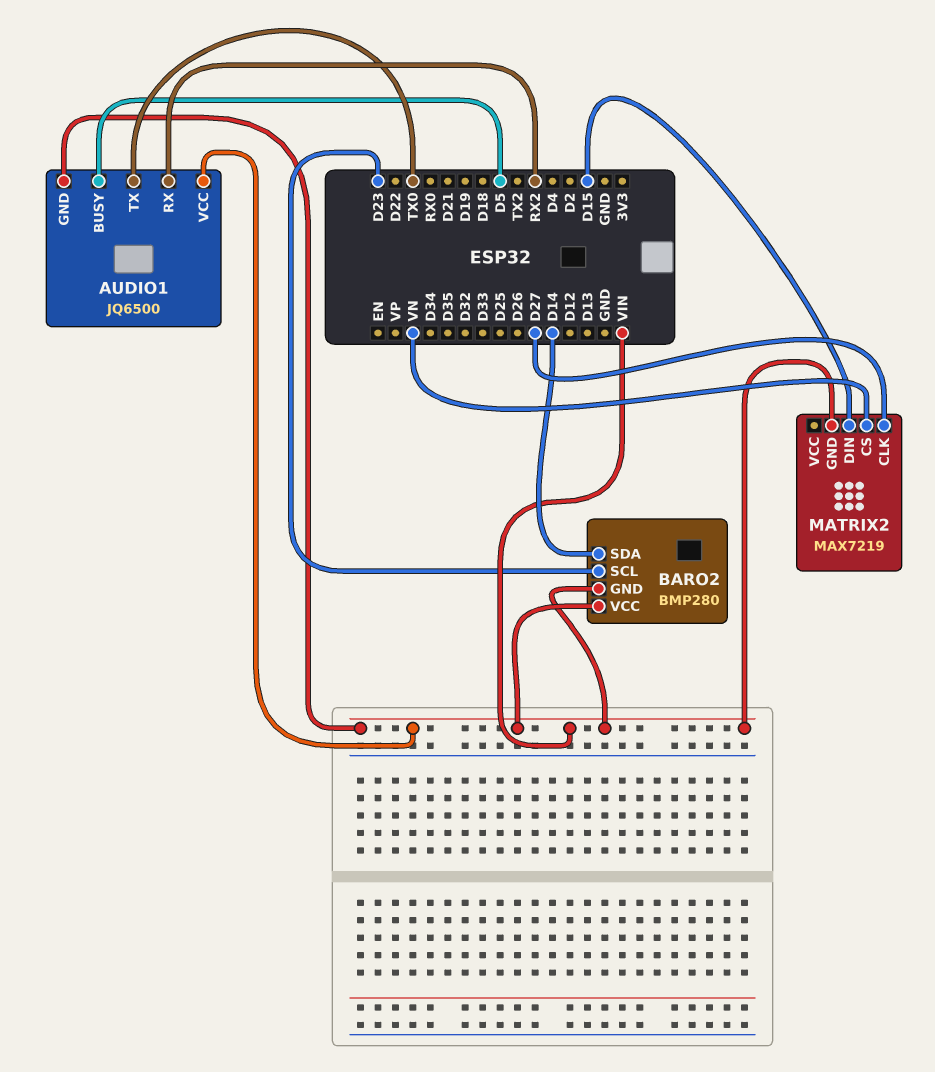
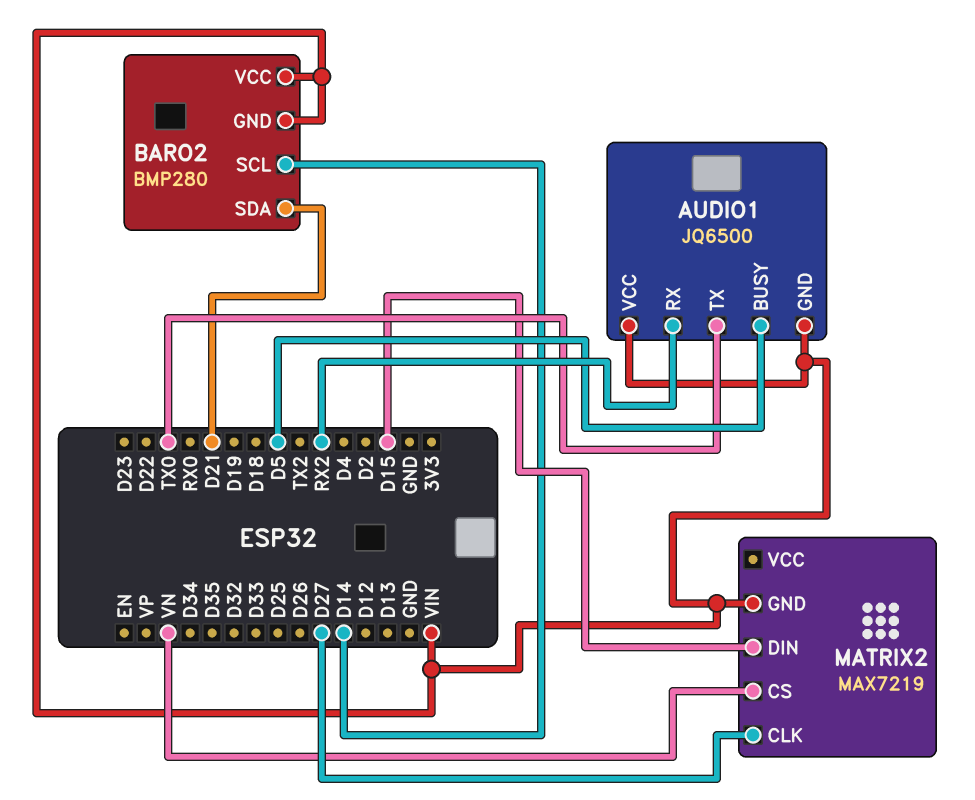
BARO2 pin SCL: D23 -> D14
BARO2 pin SDA: D14 -> D21

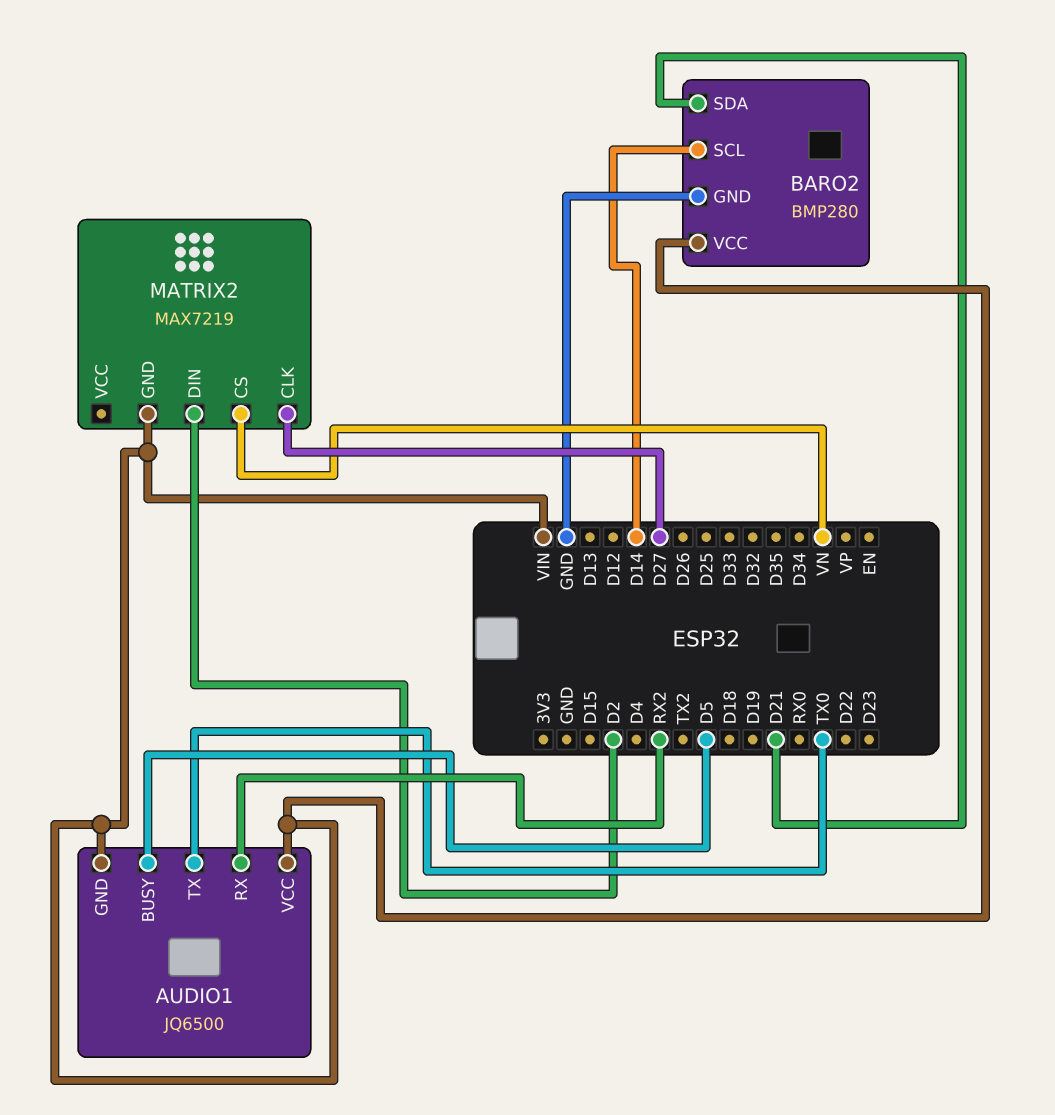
BARO2 pin GND: VIN -> GND
MATRIX2 pin DIN: D15 -> D2

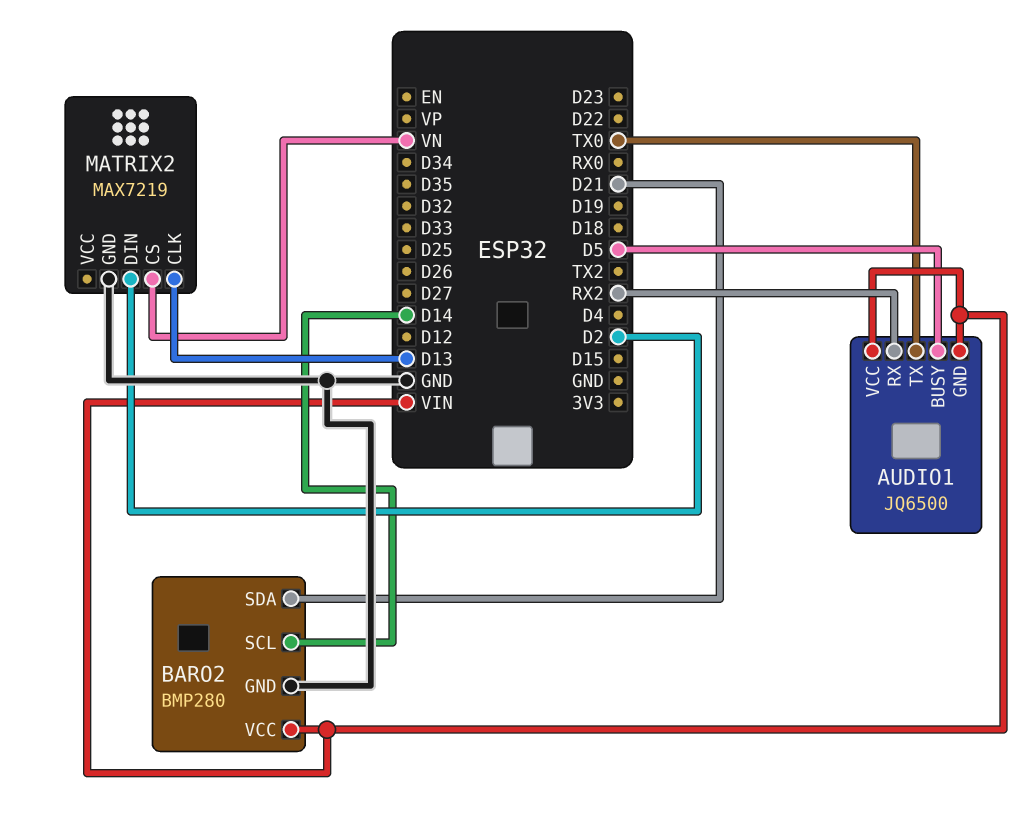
MATRIX2 pin CLK: D27 -> D13
MATRIX2 pin GND: VIN -> GND

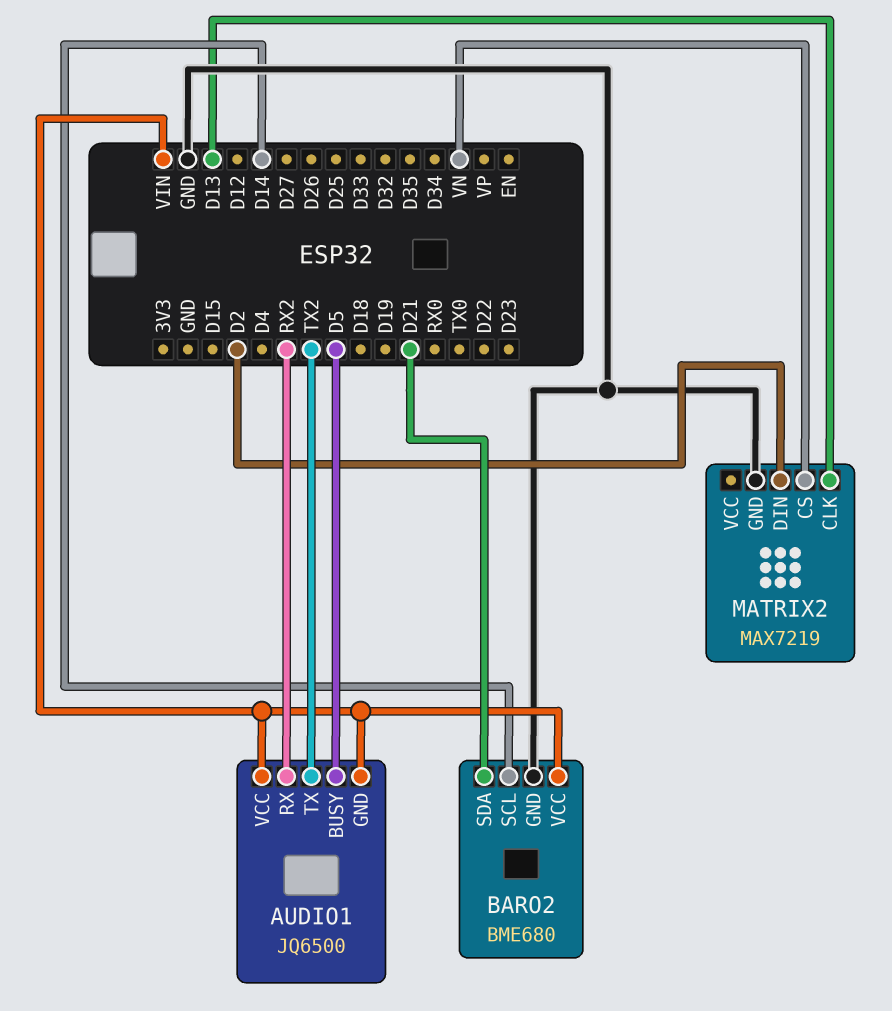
AUDIO1 pin TX: TX0 -> TX2
BARO2: BMP280 -> BME680

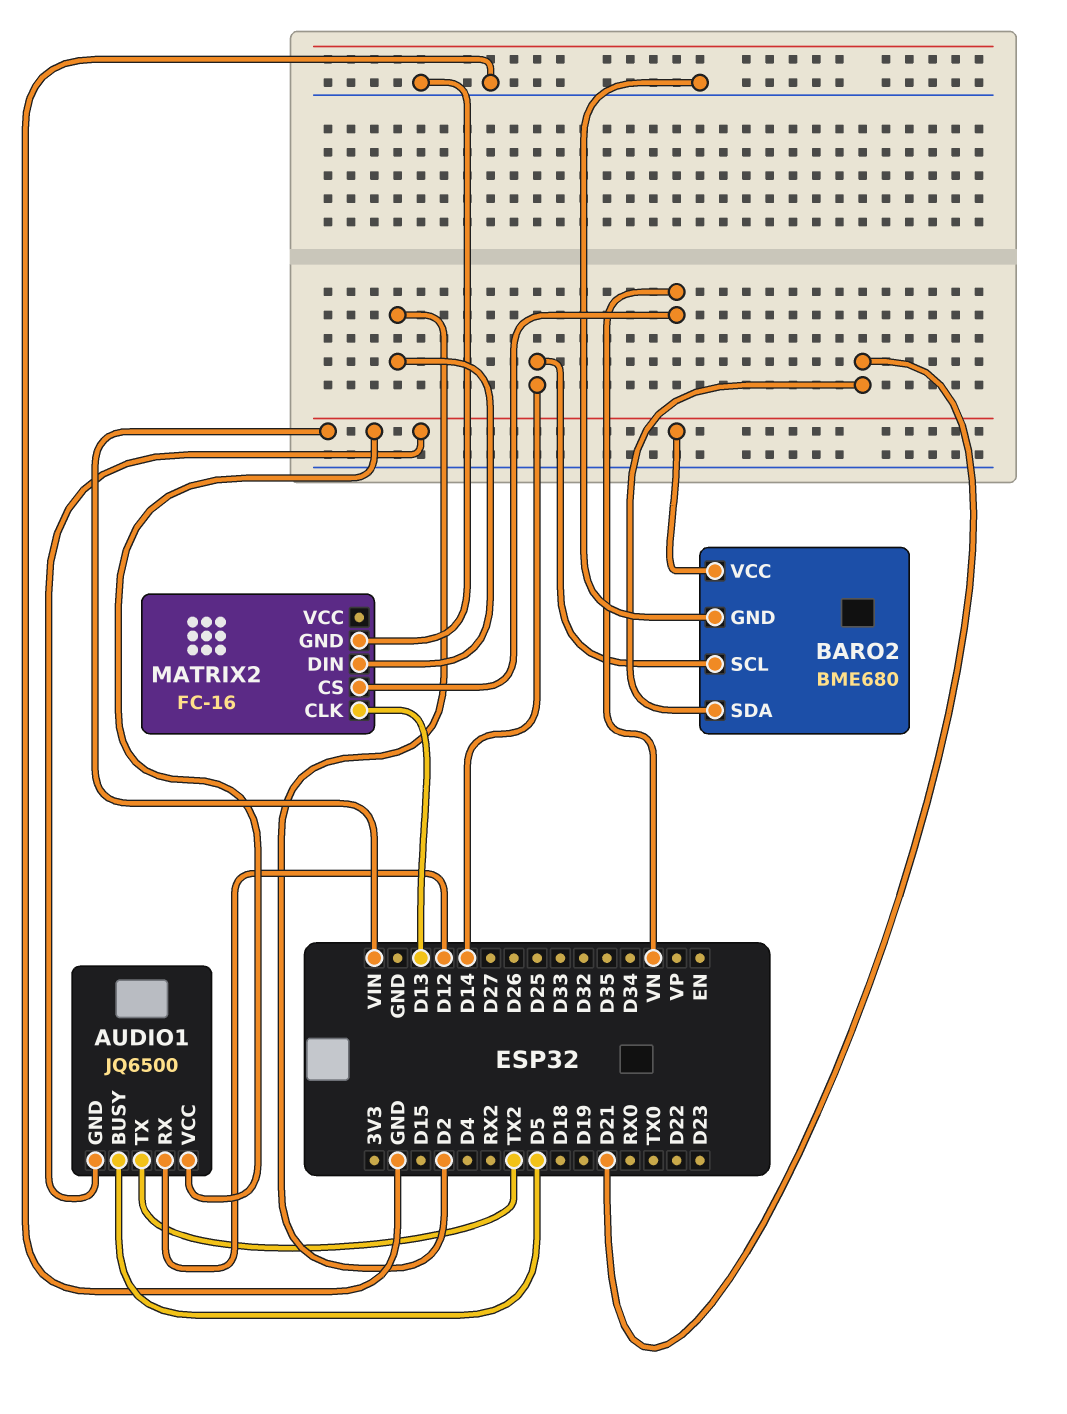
AUDIO1 pin RX: RX2 -> D12
MATRIX2: MAX7219 -> FC-16

